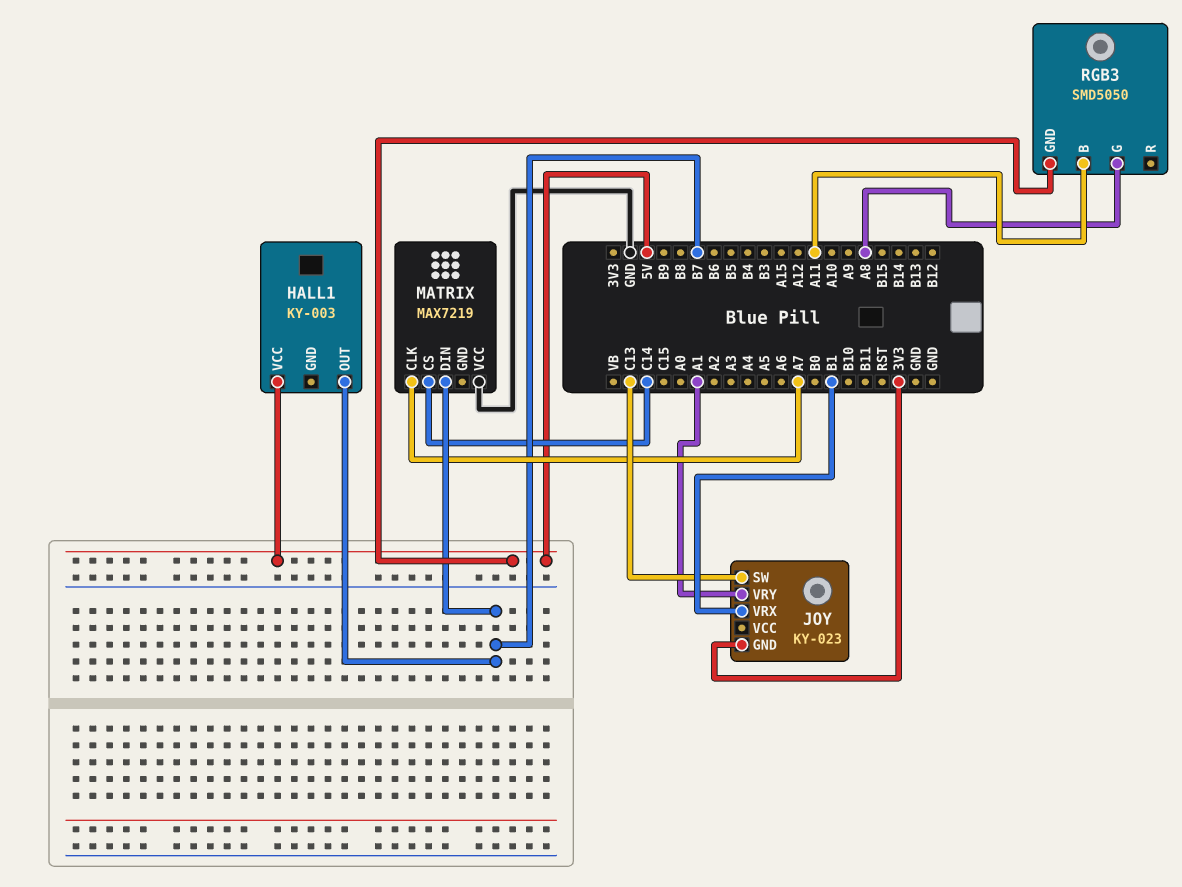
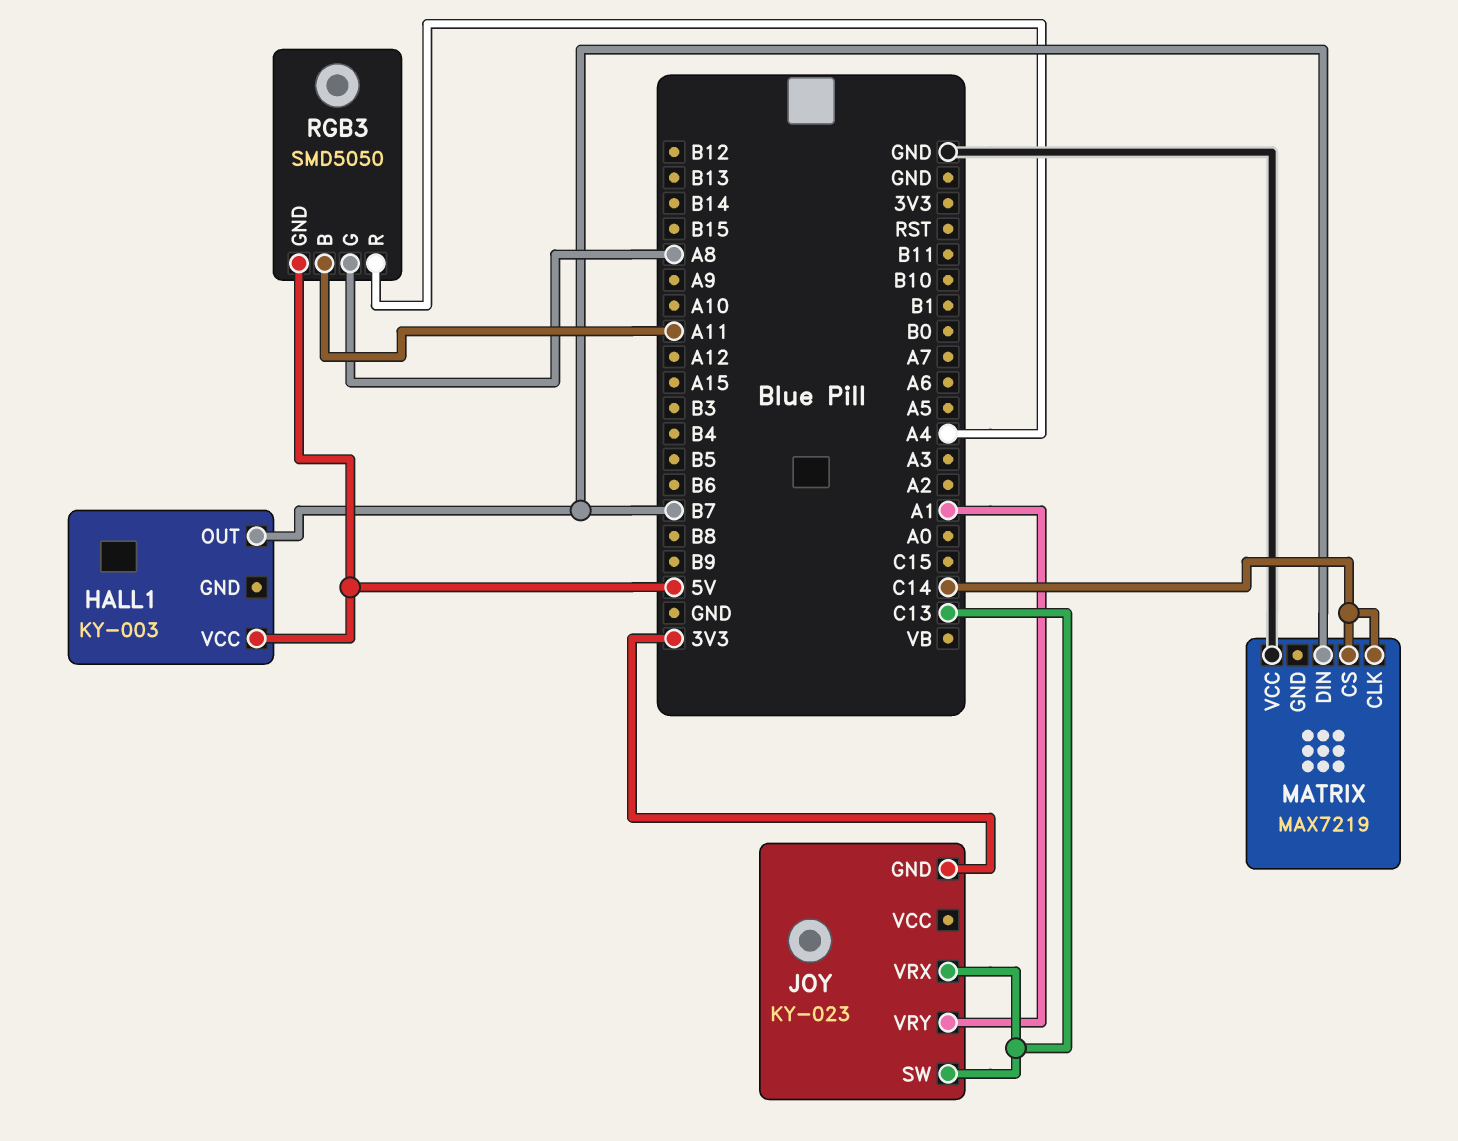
JOY pin VRX: B1 -> C13
MATRIX pin CLK: A7 -> C14
RGB3 pin R: none -> A4

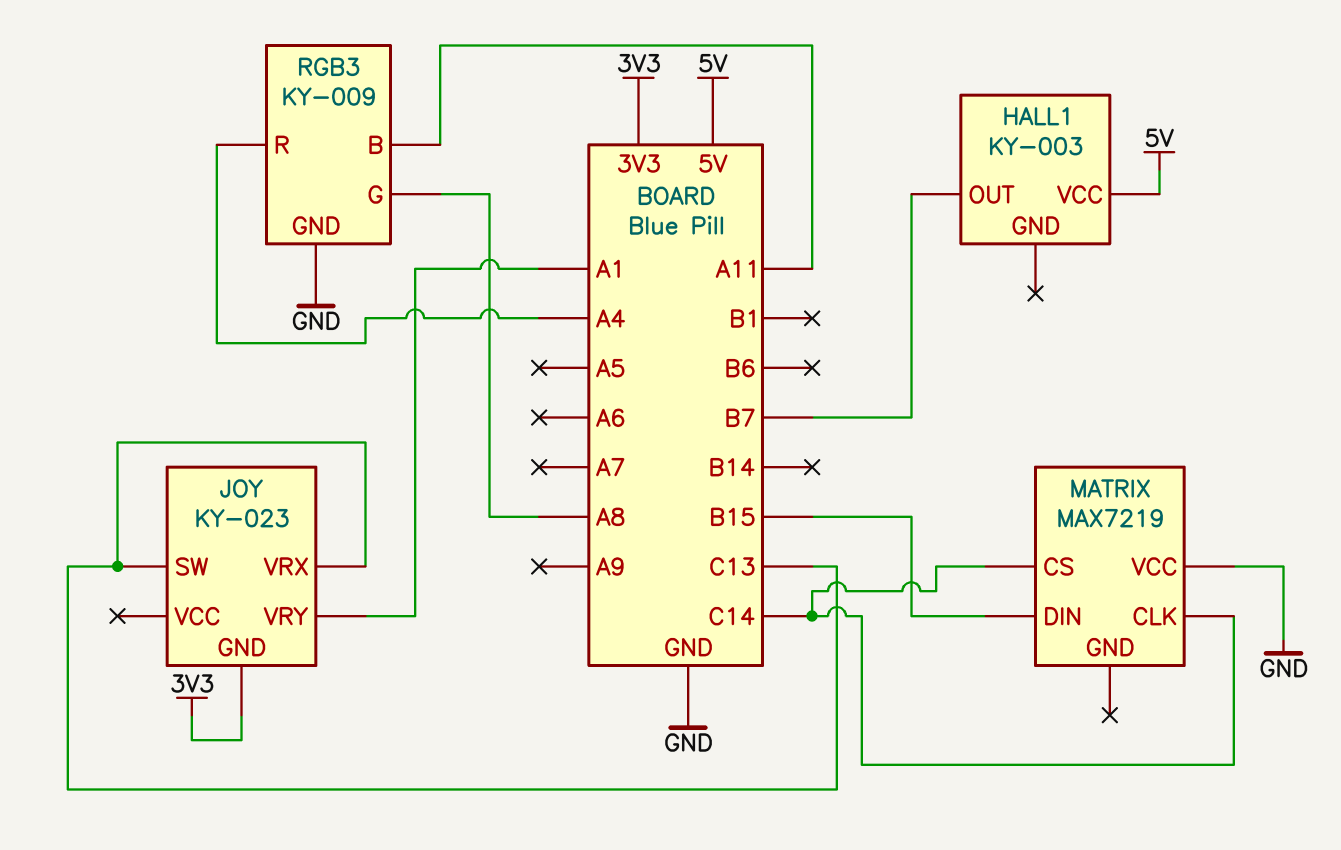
MATRIX pin DIN: B7 -> B15
RGB3: SMD5050 -> KY-009
RGB3 pin GND: 5V -> GND

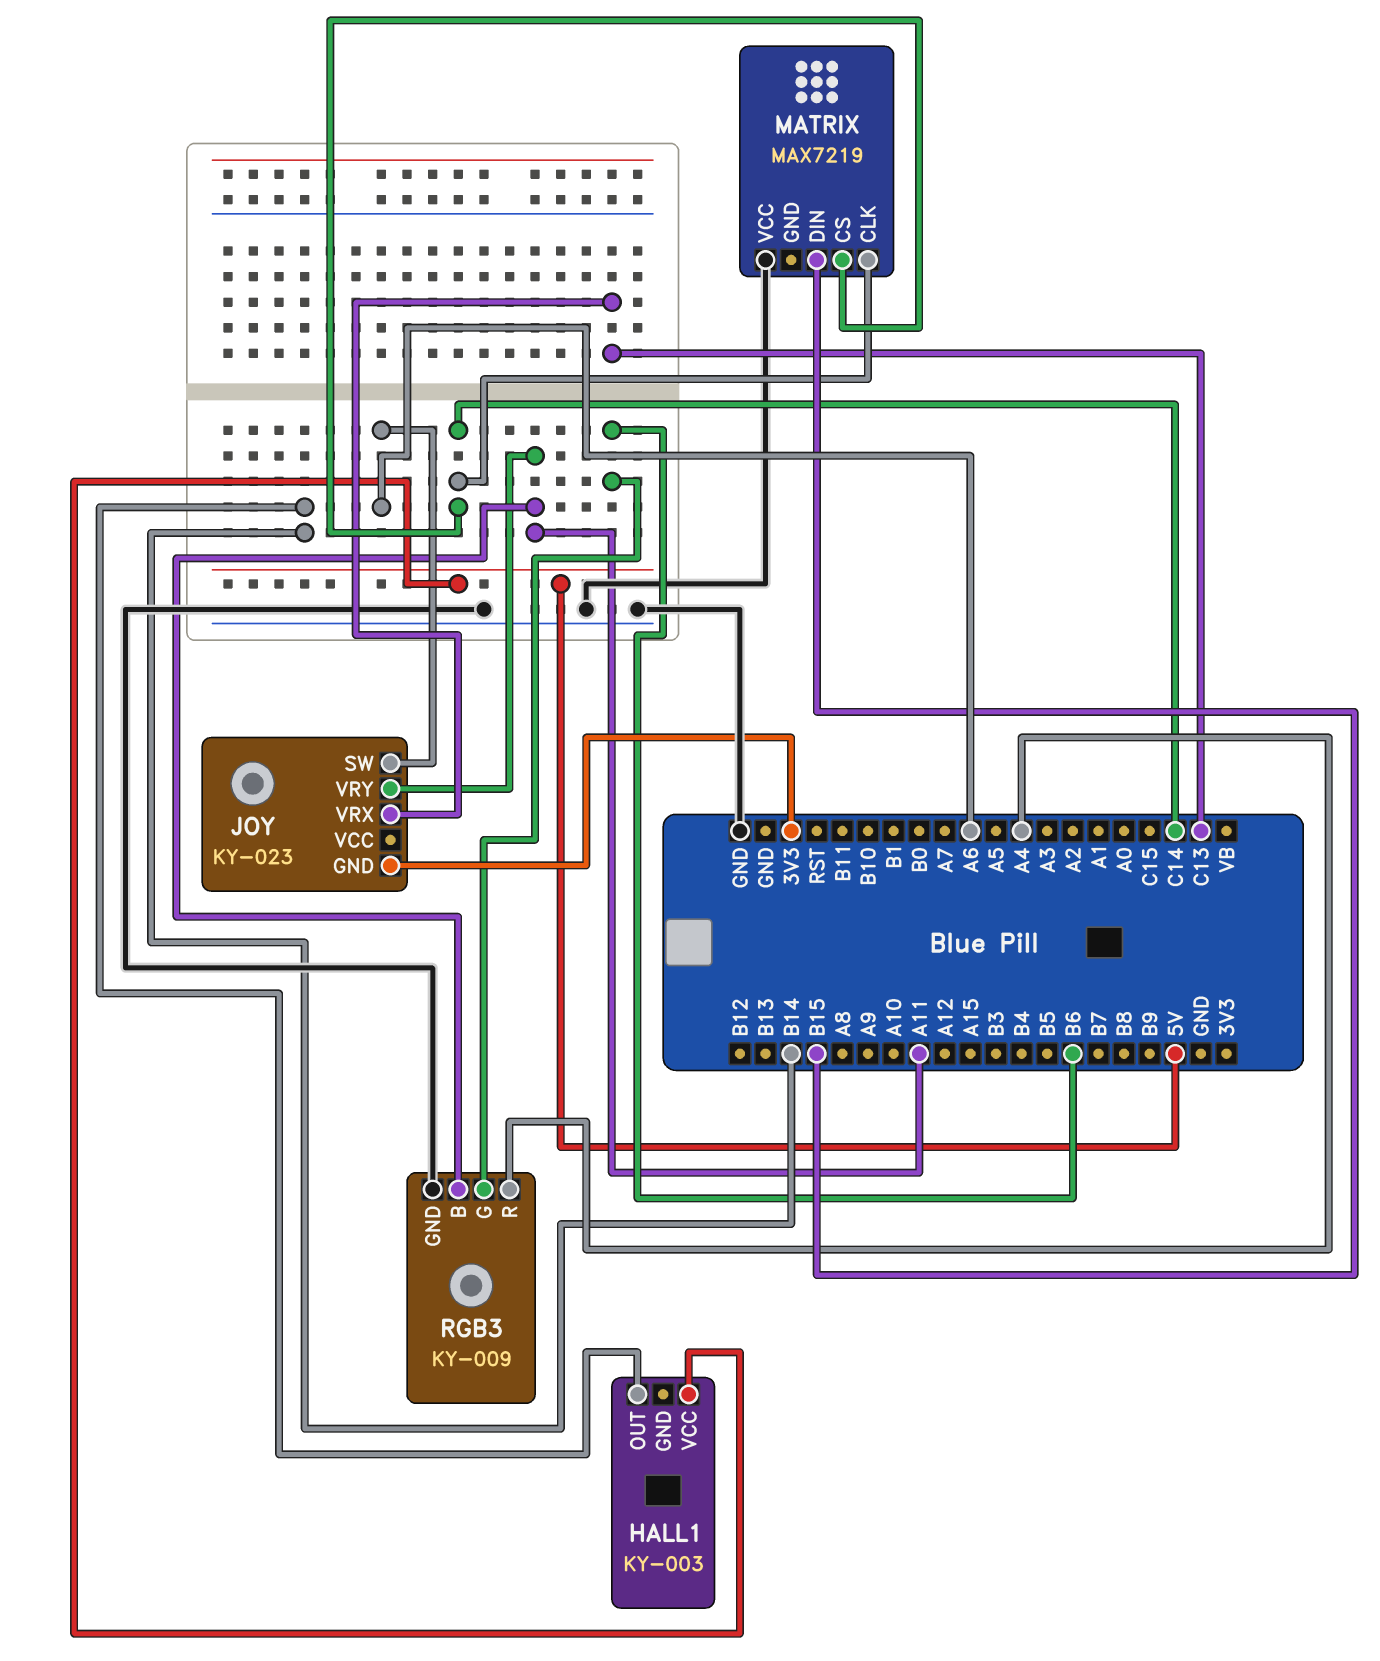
HALL1 pin OUT: B7 -> B14
JOY pin SW: C13 -> A6
JOY pin VRY: A1 -> A11
RGB3 pin G: A8 -> B6

